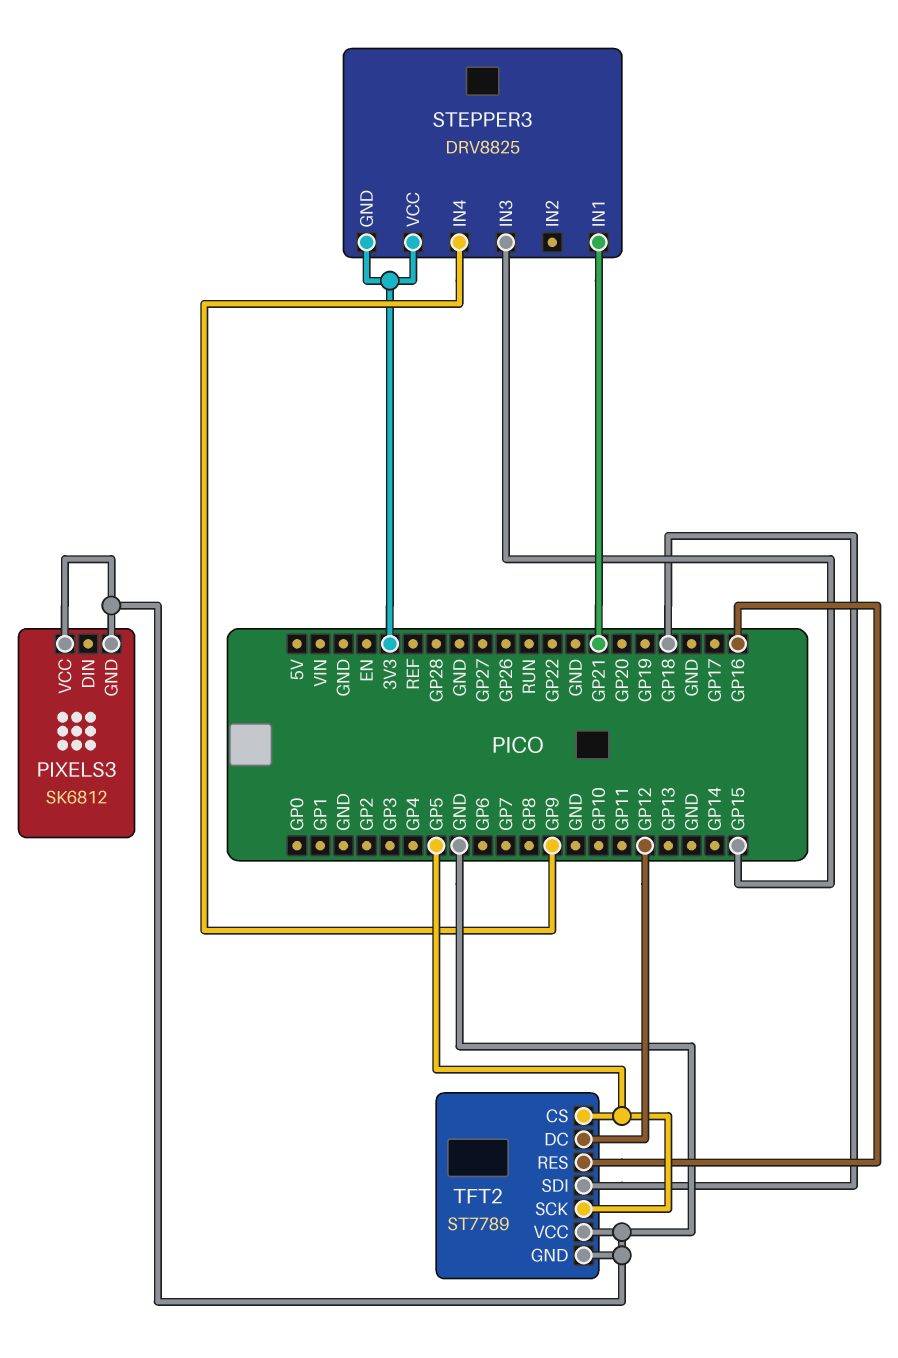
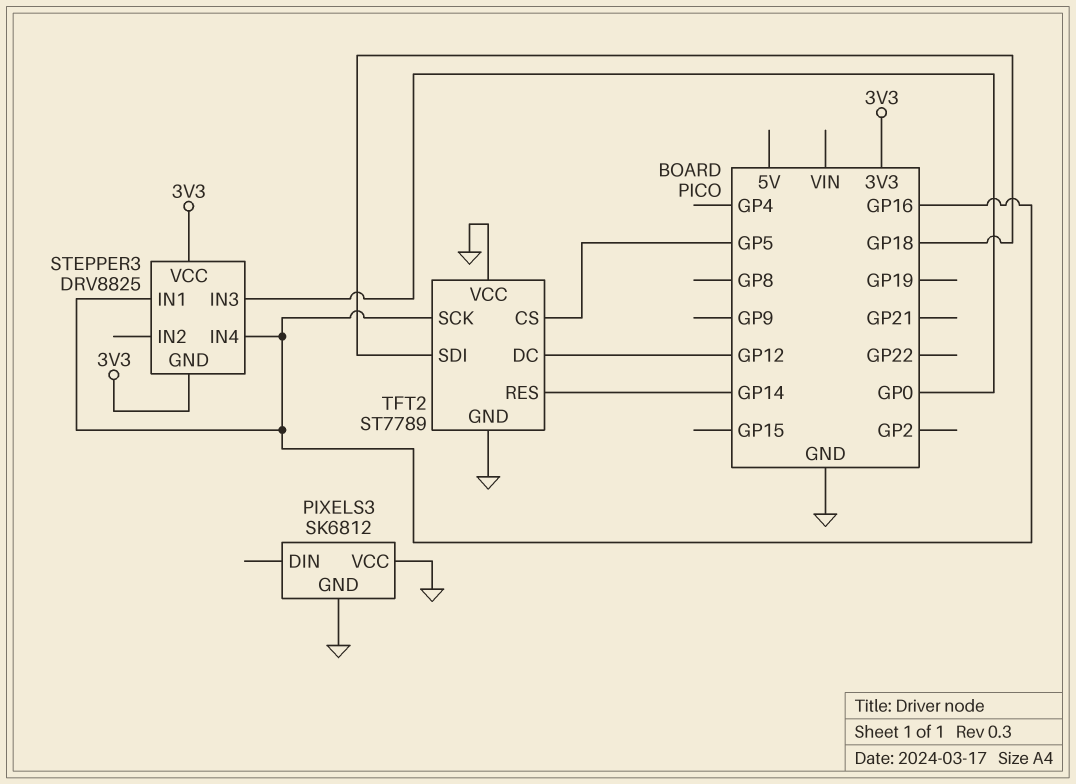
STEPPER3 pin IN1: GP21 -> GP16
STEPPER3 pin IN3: GP15 -> GP0
STEPPER3 pin IN4: GP9 -> GP16
TFT2 pin RES: GP16 -> GP14
TFT2 pin SCK: GP5 -> GP16

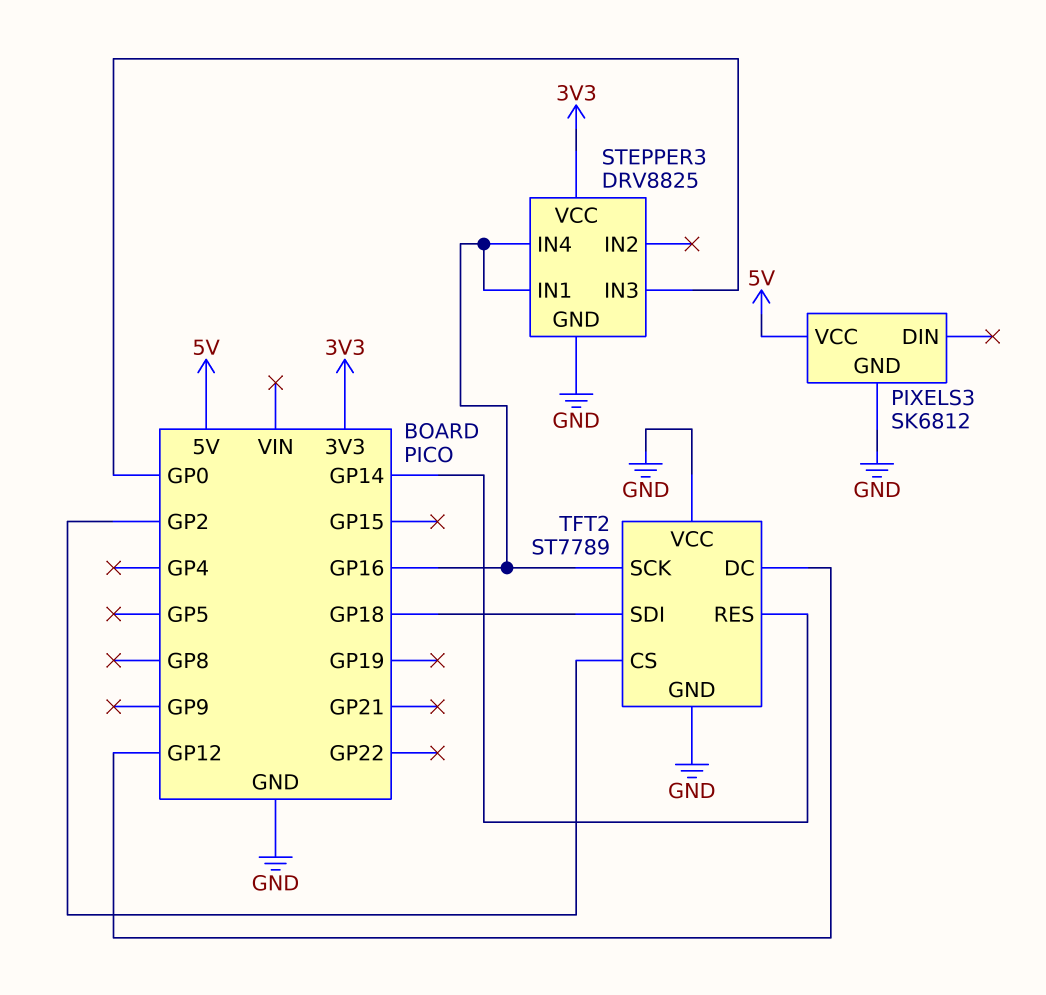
PIXELS3 pin VCC: GND -> 5V
STEPPER3 pin GND: 3V3 -> GND
TFT2 pin CS: GP5 -> GP2

